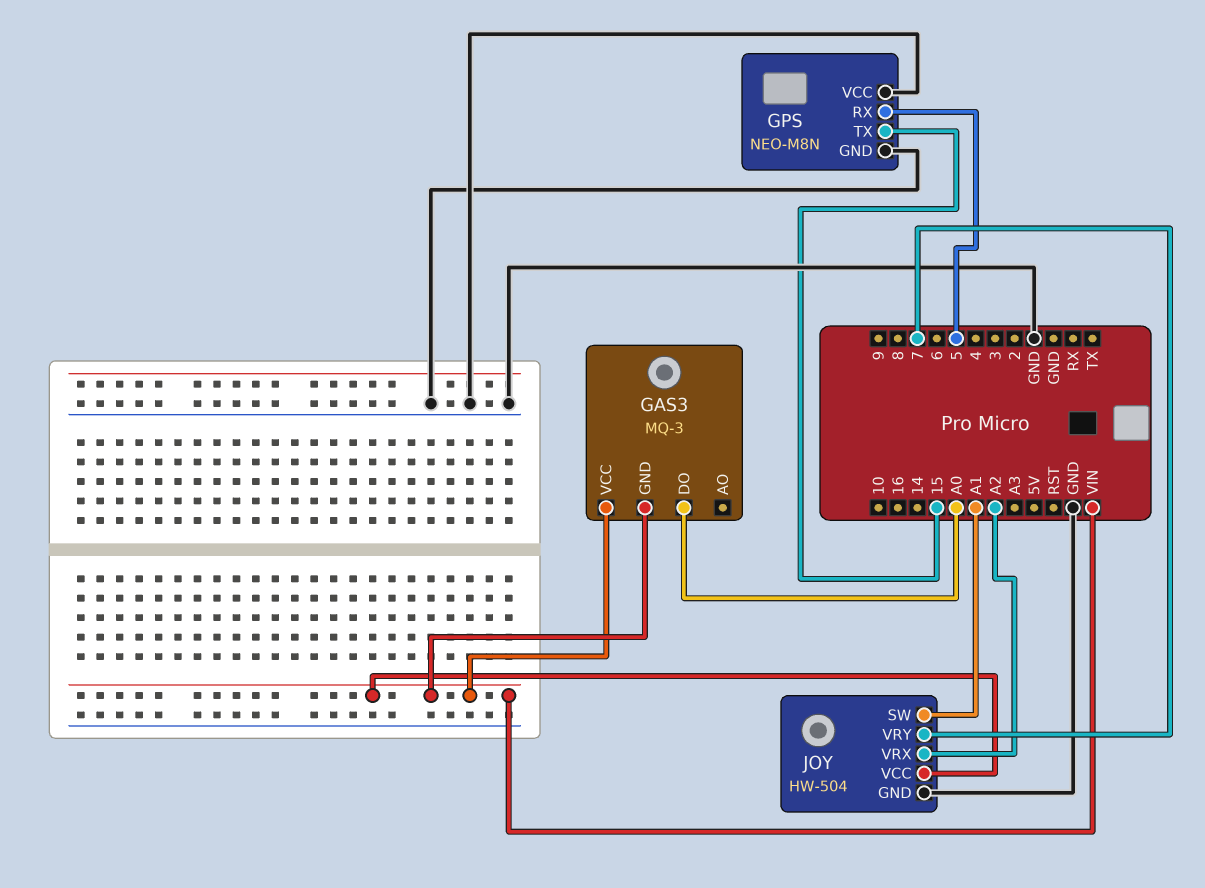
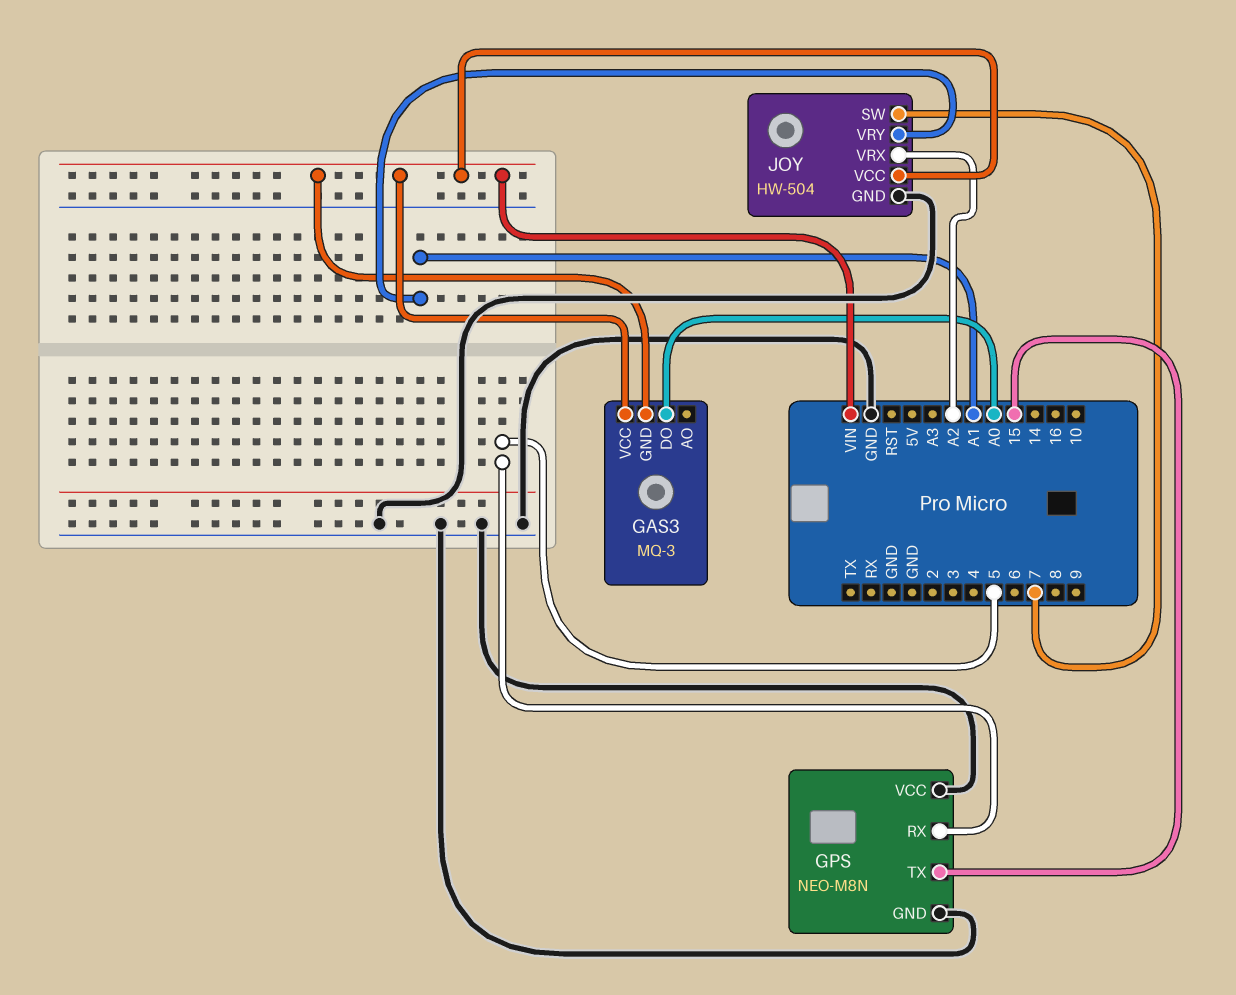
JOY pin SW: A1 -> 7
JOY pin VRY: 7 -> A1

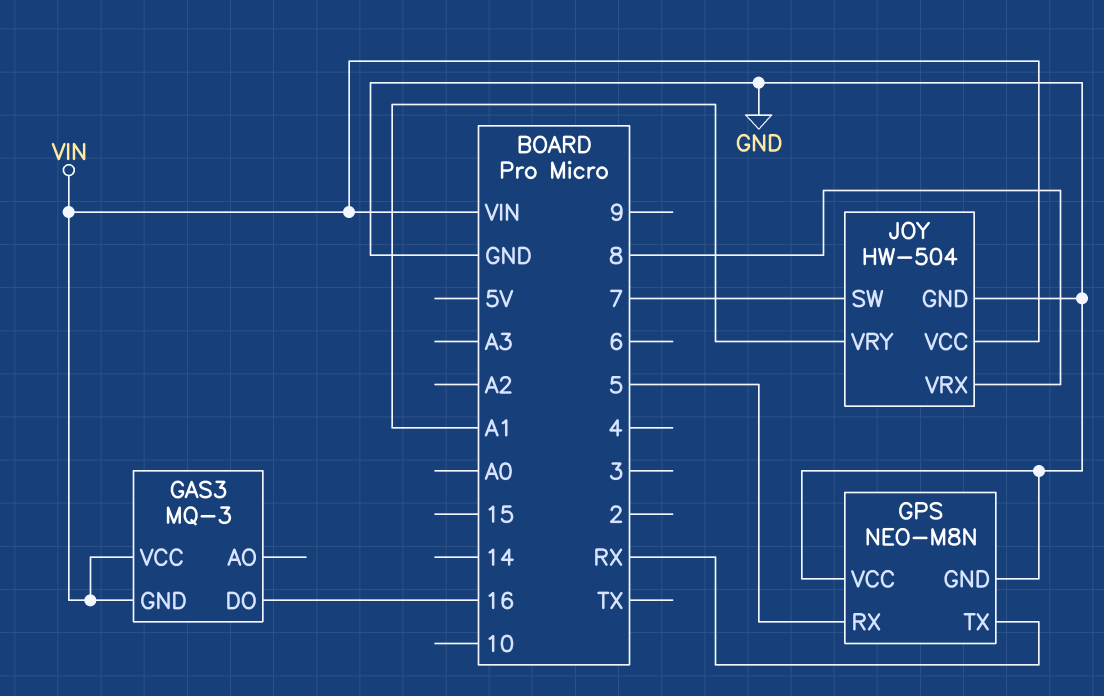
GAS3 pin DO: A0 -> 16
GPS pin TX: 15 -> RX
JOY pin VRX: A2 -> 8

